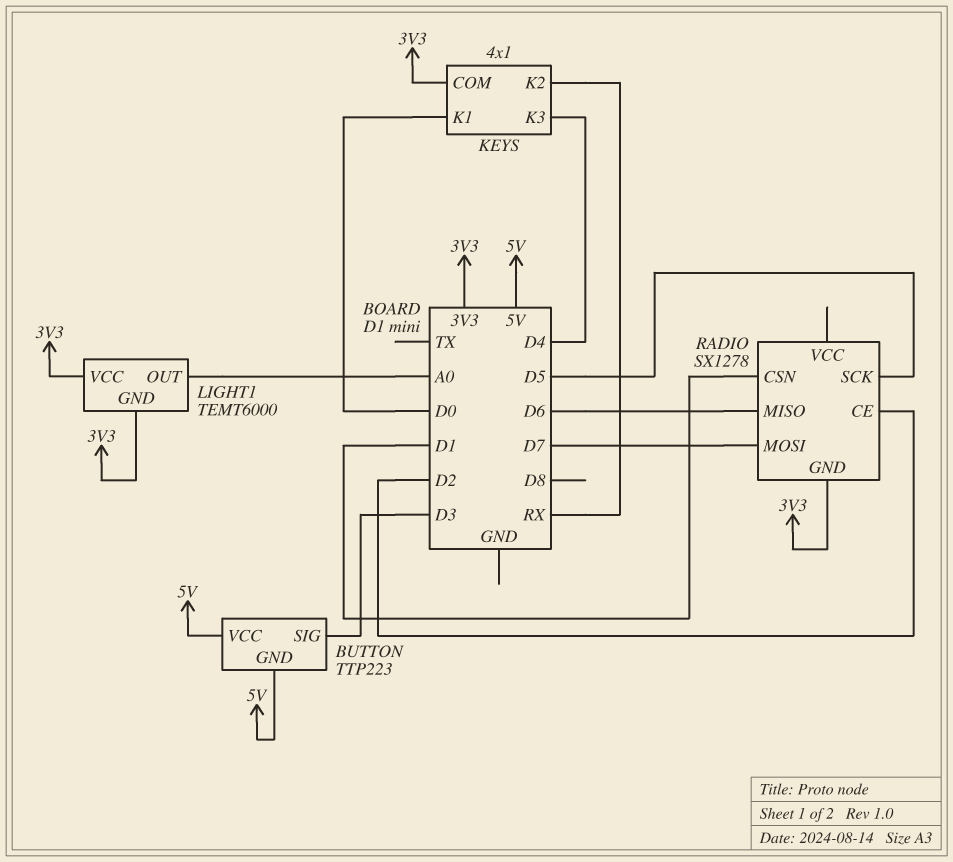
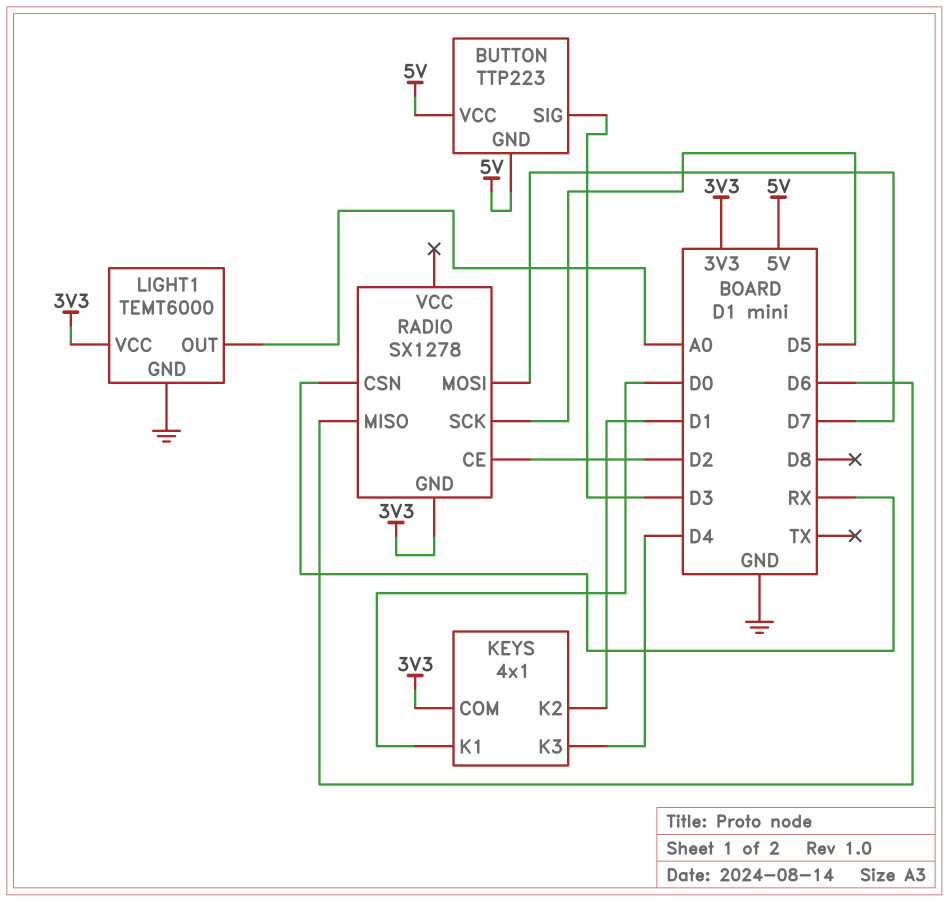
KEYS pin K2: RX -> D1
LIGHT1 pin GND: 3V3 -> GND
RADIO pin CSN: D1 -> RX

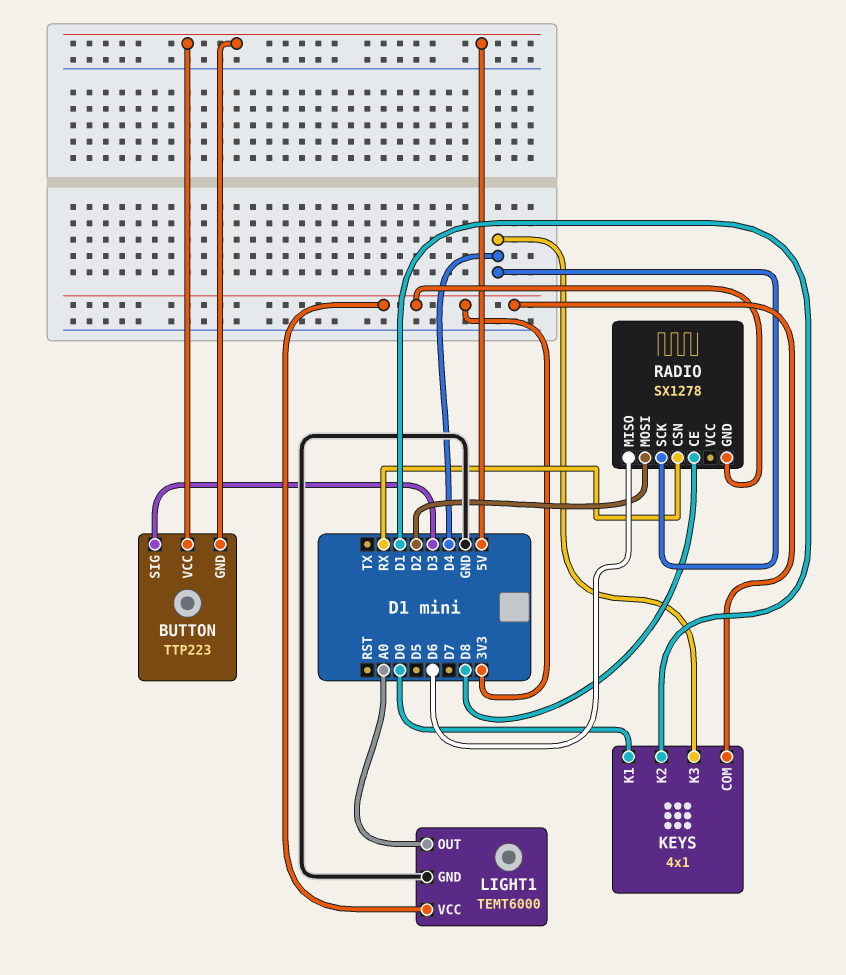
RADIO pin CE: D2 -> D8
RADIO pin MOSI: D7 -> D2
RADIO pin SCK: D5 -> D4

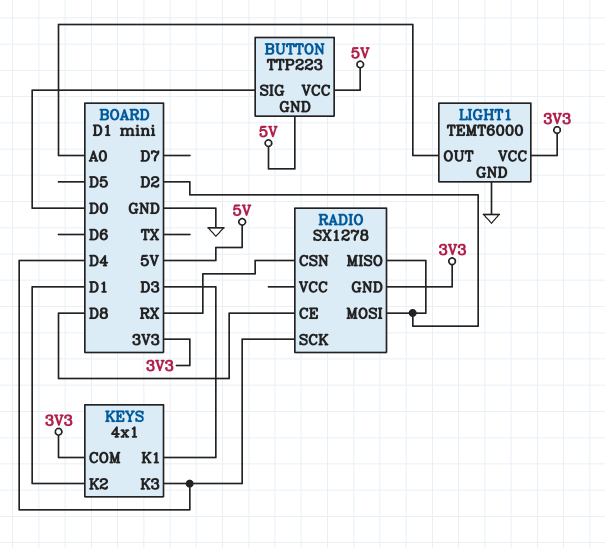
BUTTON pin SIG: D3 -> D0
KEYS pin K1: D0 -> D3
RADIO pin MISO: D6 -> D2

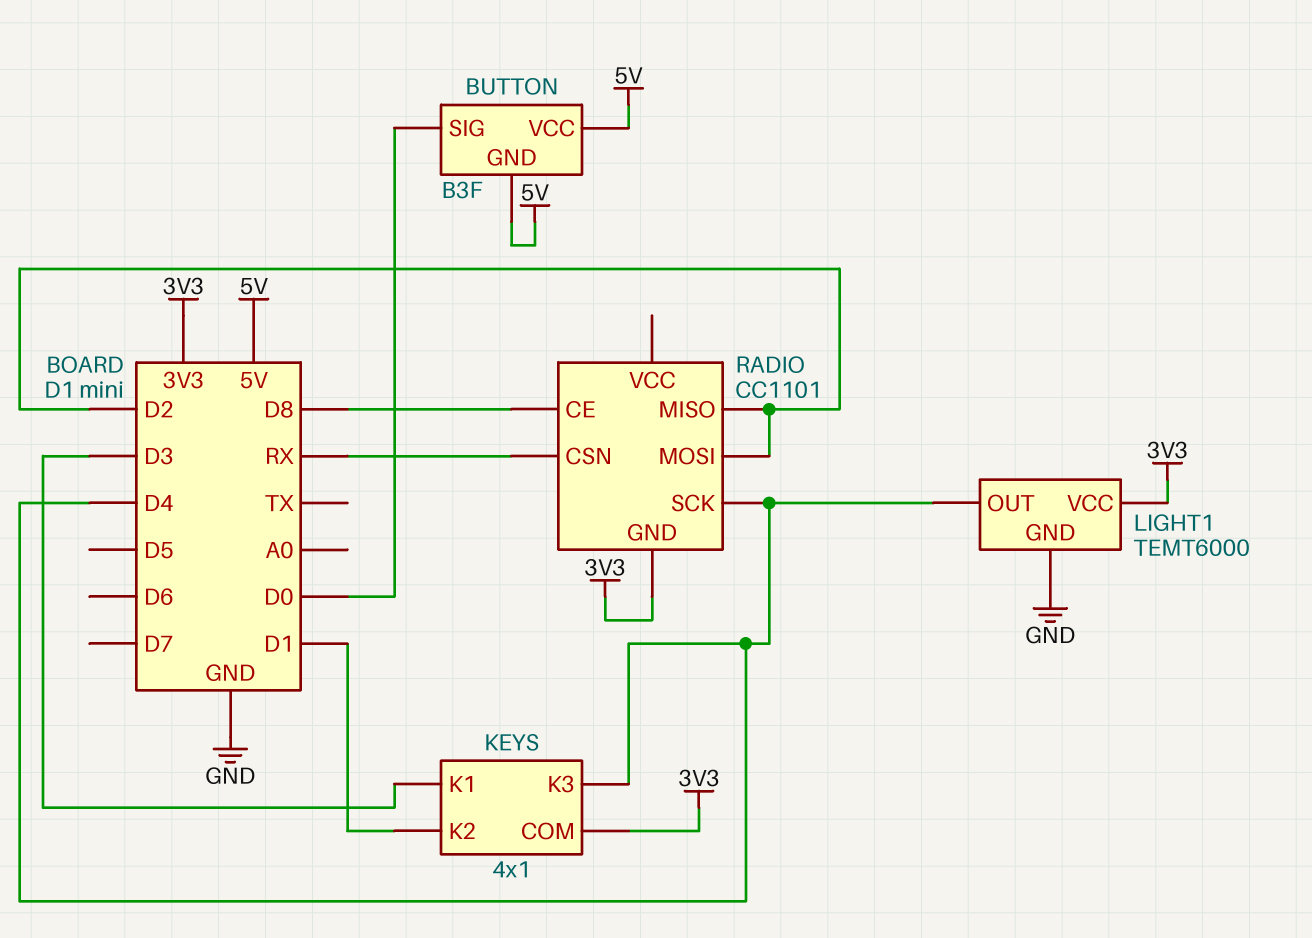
BUTTON: TTP223 -> B3F
LIGHT1 pin OUT: A0 -> D4
RADIO: SX1278 -> CC1101

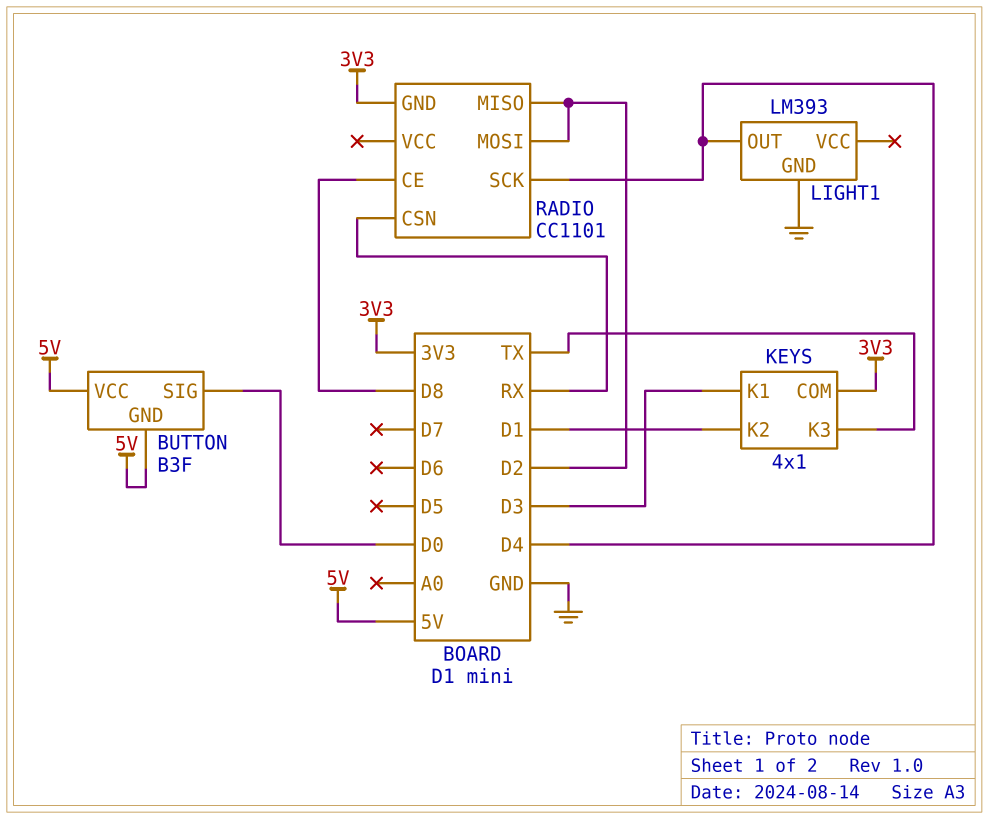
KEYS pin K3: D4 -> TX
LIGHT1: TEMT6000 -> LM393
LIGHT1 pin VCC: 3V3 -> none

